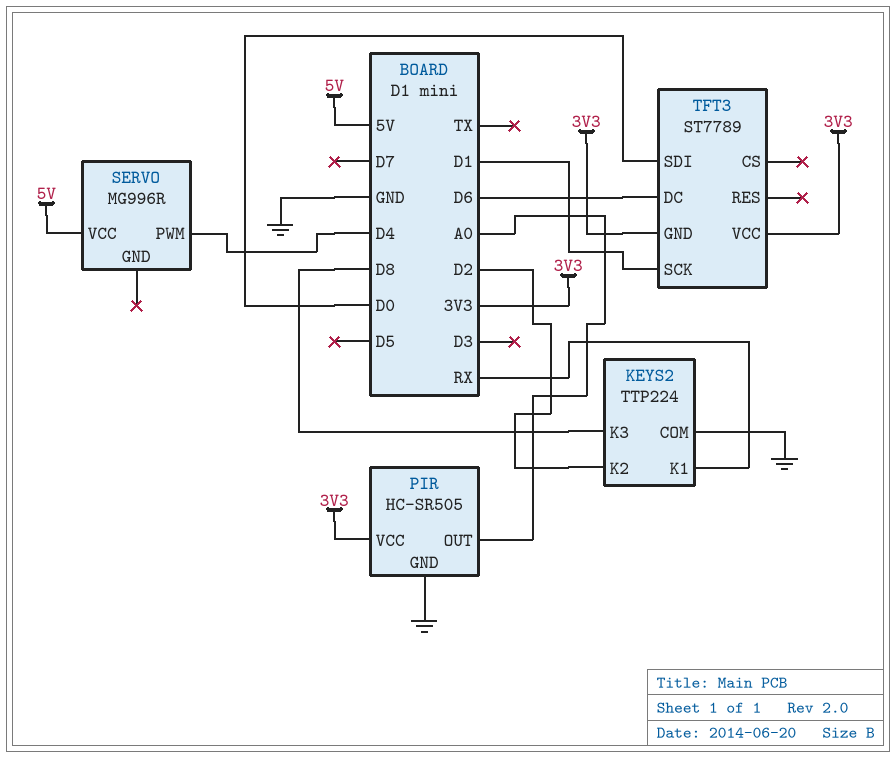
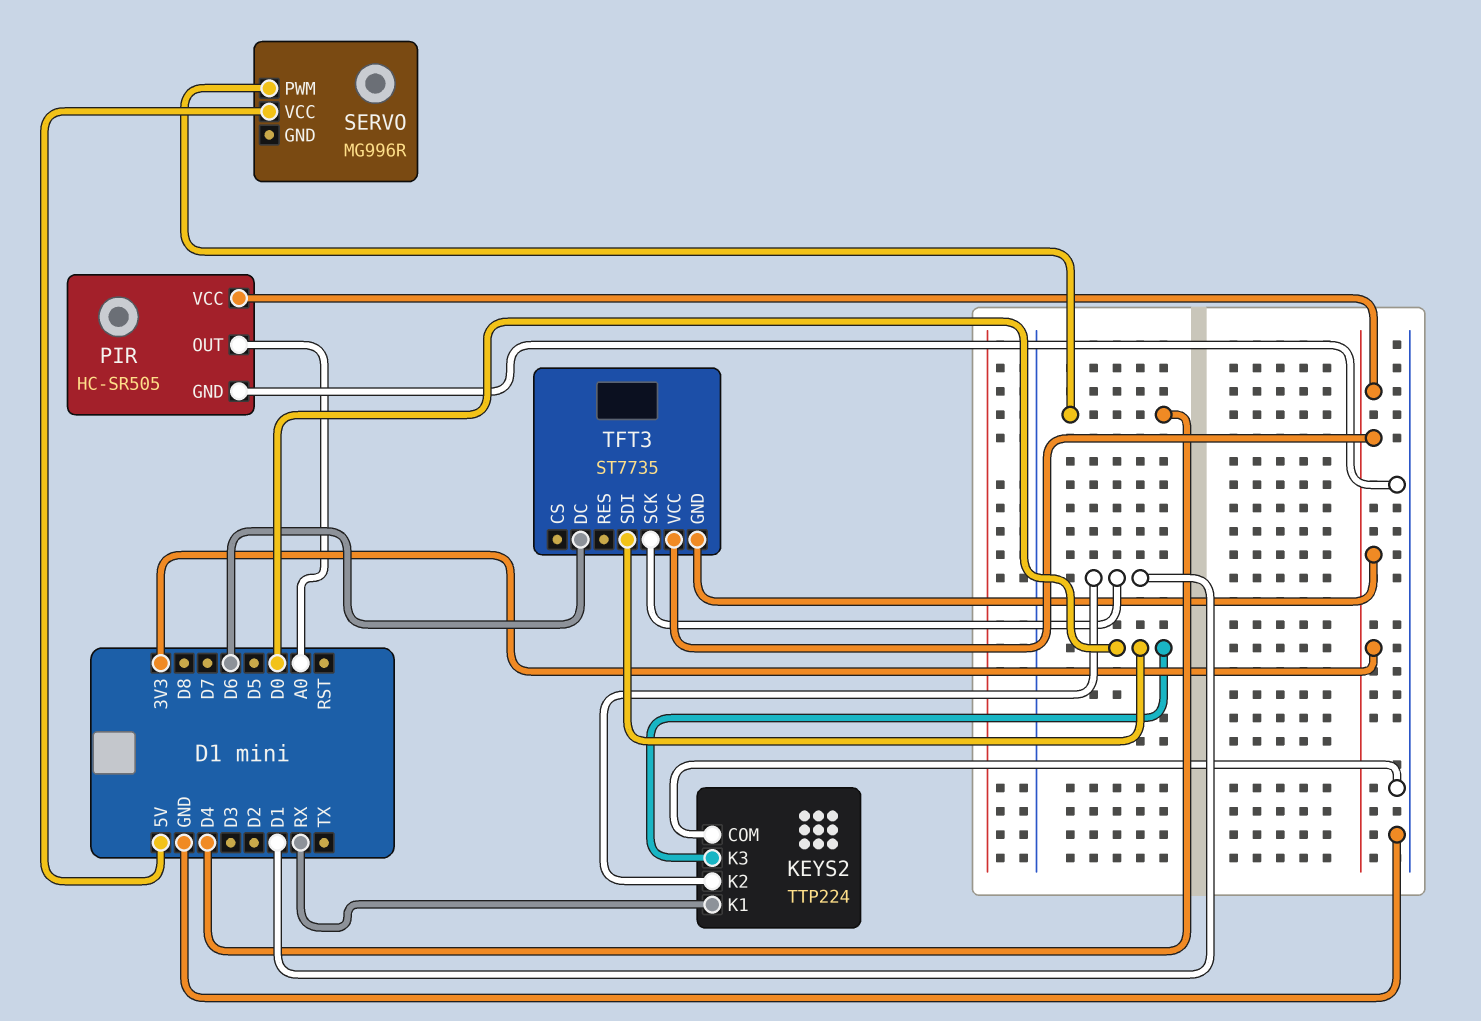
KEYS2 pin K2: D2 -> D1
KEYS2 pin K3: D8 -> D0
TFT3: ST7789 -> ST7735

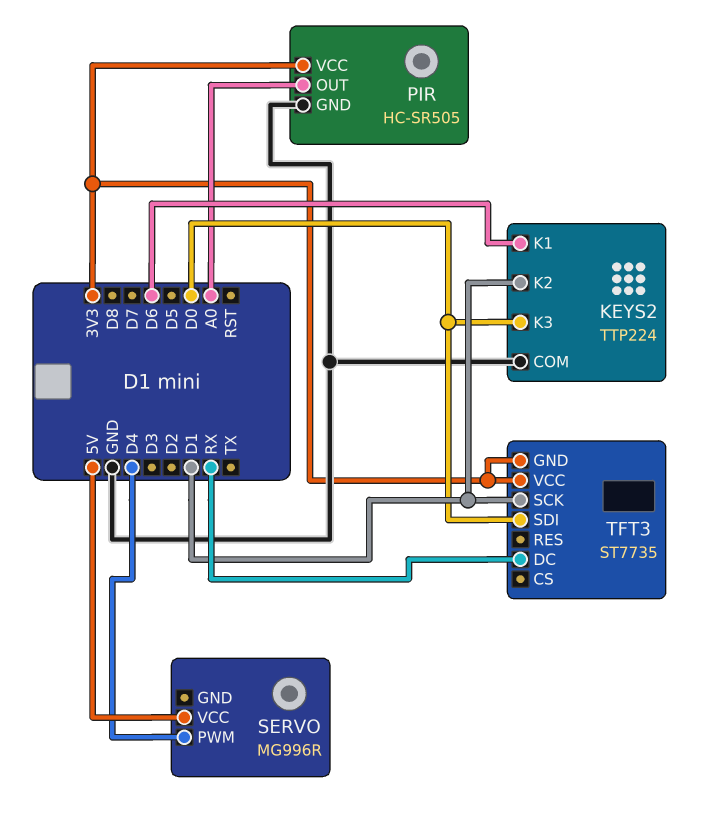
KEYS2 pin K1: RX -> D6
TFT3 pin DC: D6 -> RX

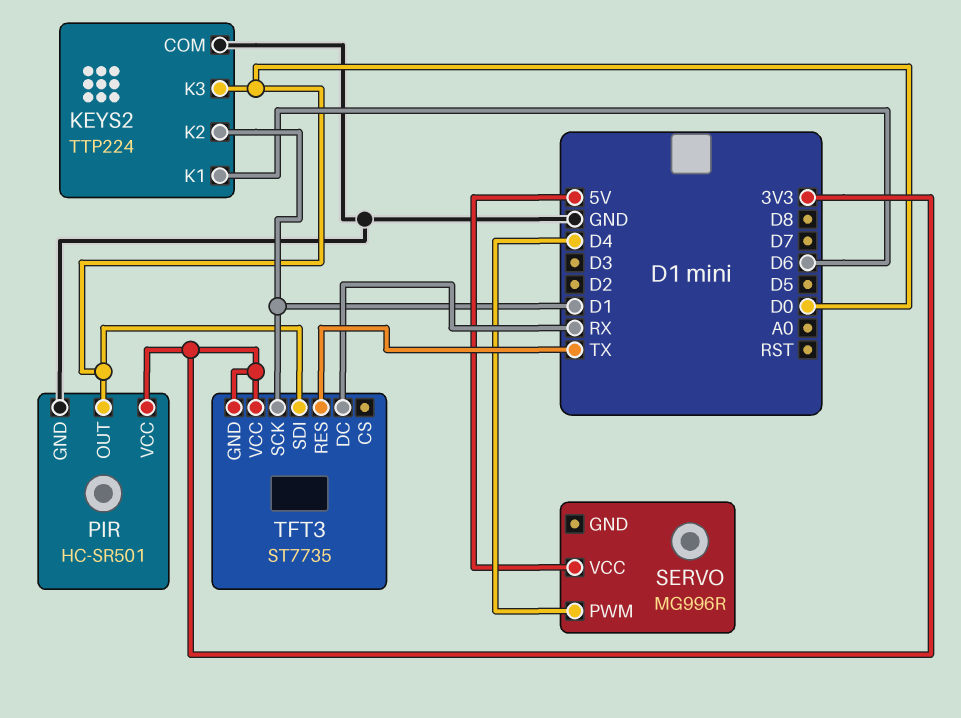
PIR: HC-SR505 -> HC-SR501
PIR pin OUT: A0 -> D0
TFT3 pin RES: none -> TX

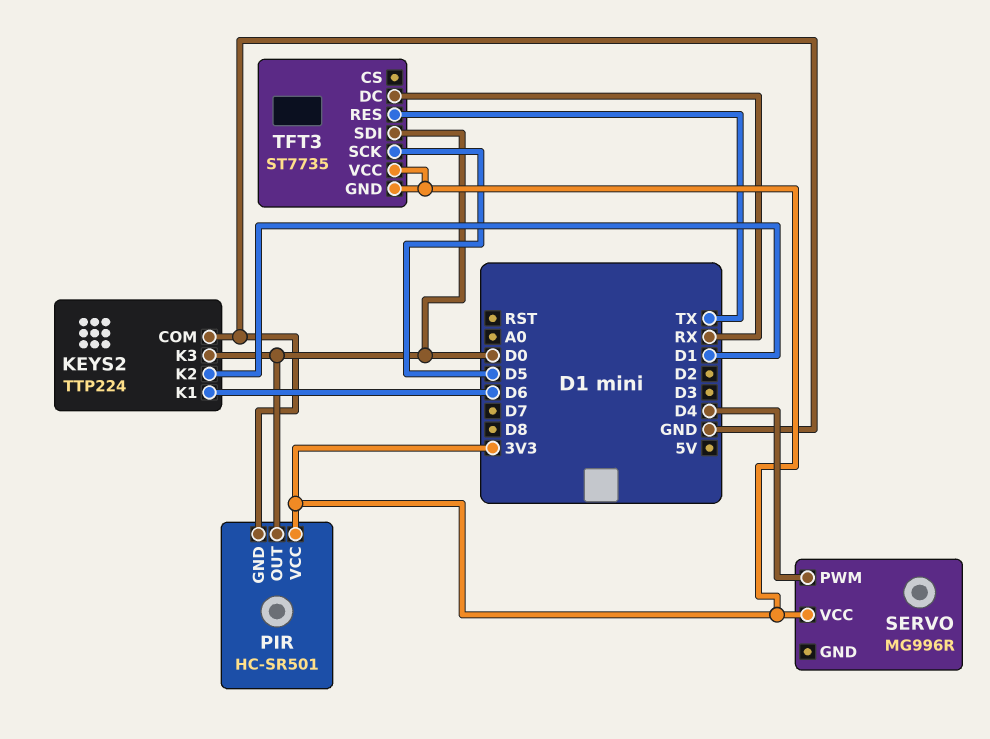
SERVO pin VCC: 5V -> 3V3
TFT3 pin SCK: D1 -> D5

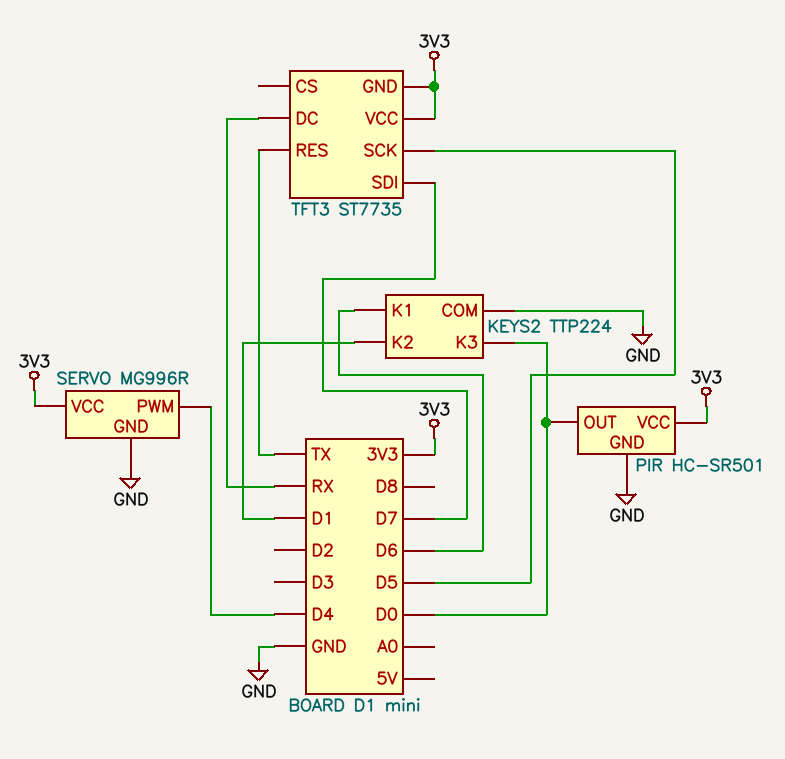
SERVO pin GND: none -> GND
TFT3 pin SDI: D0 -> D7

